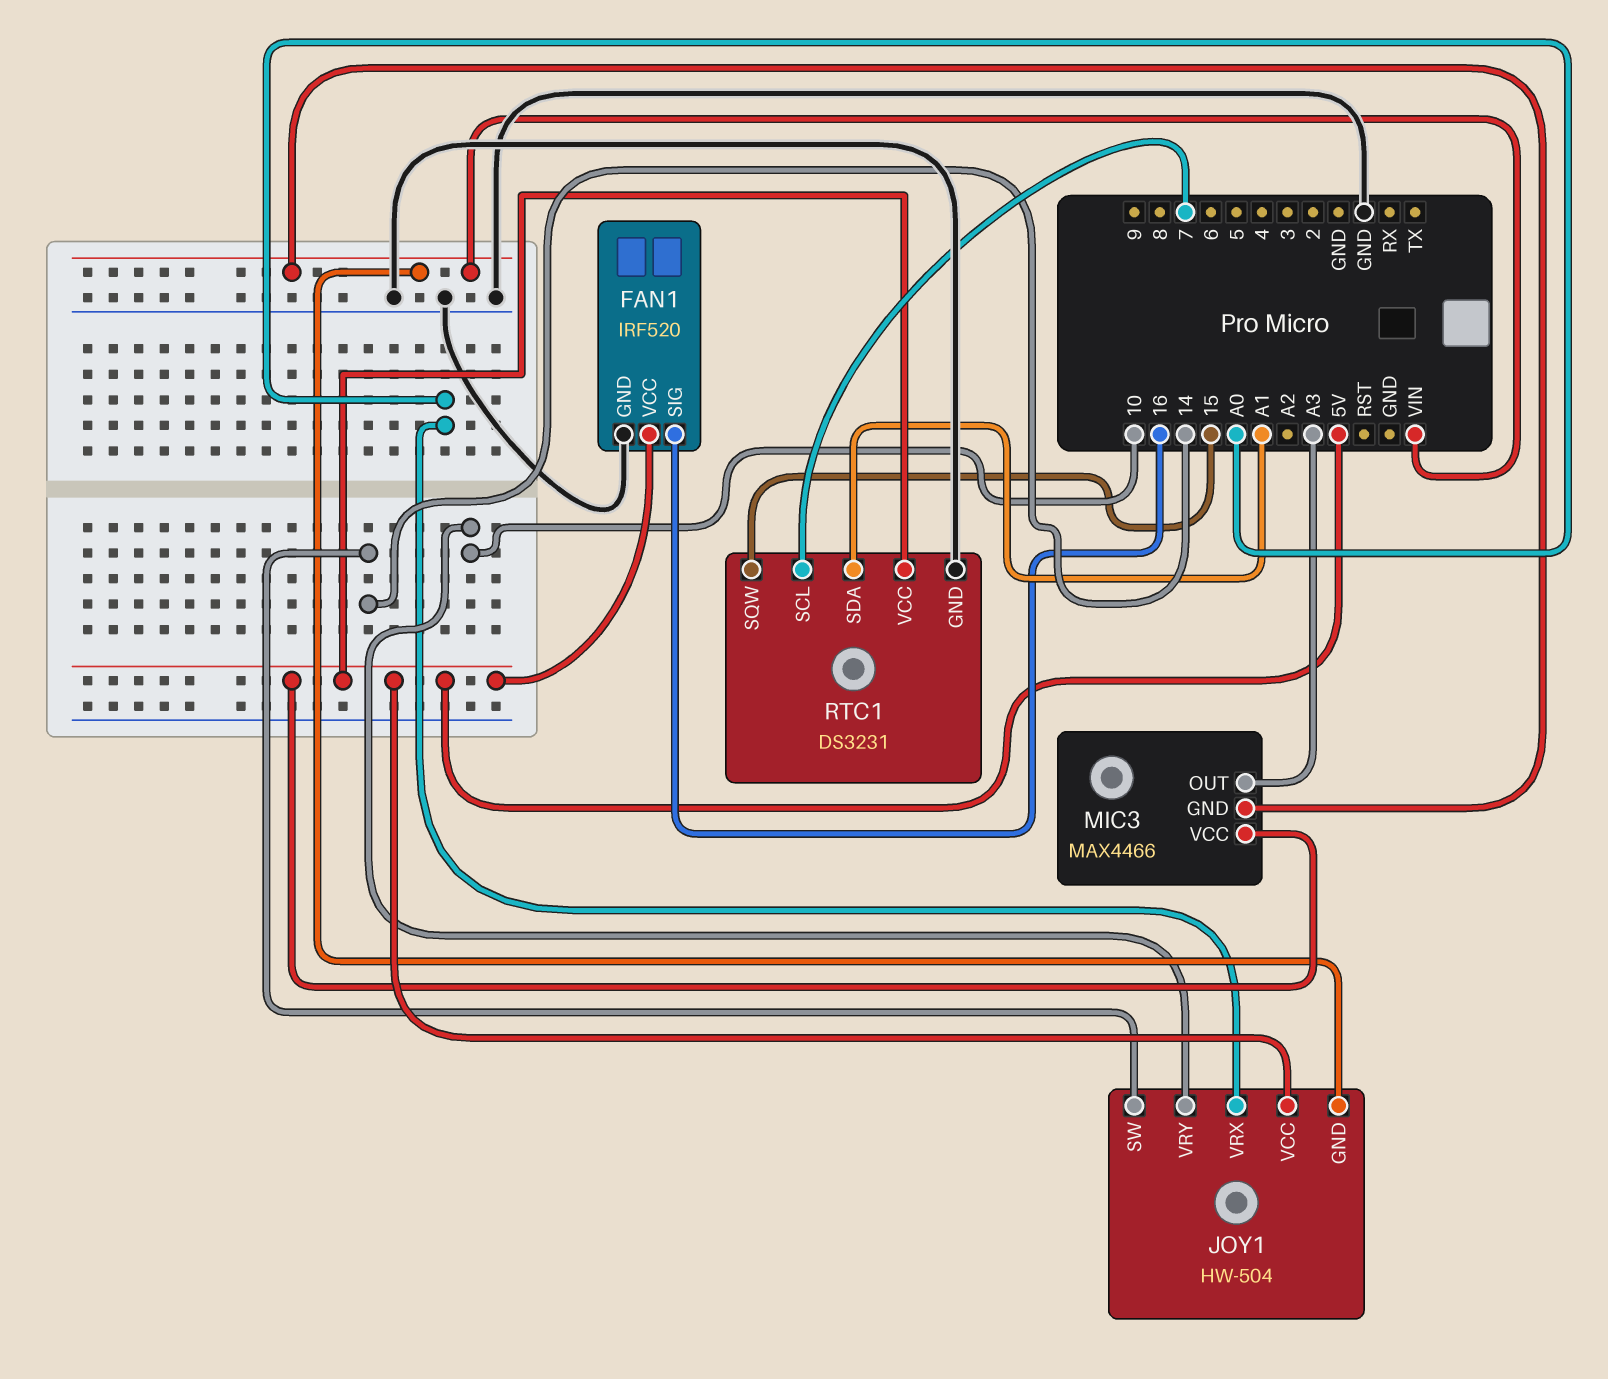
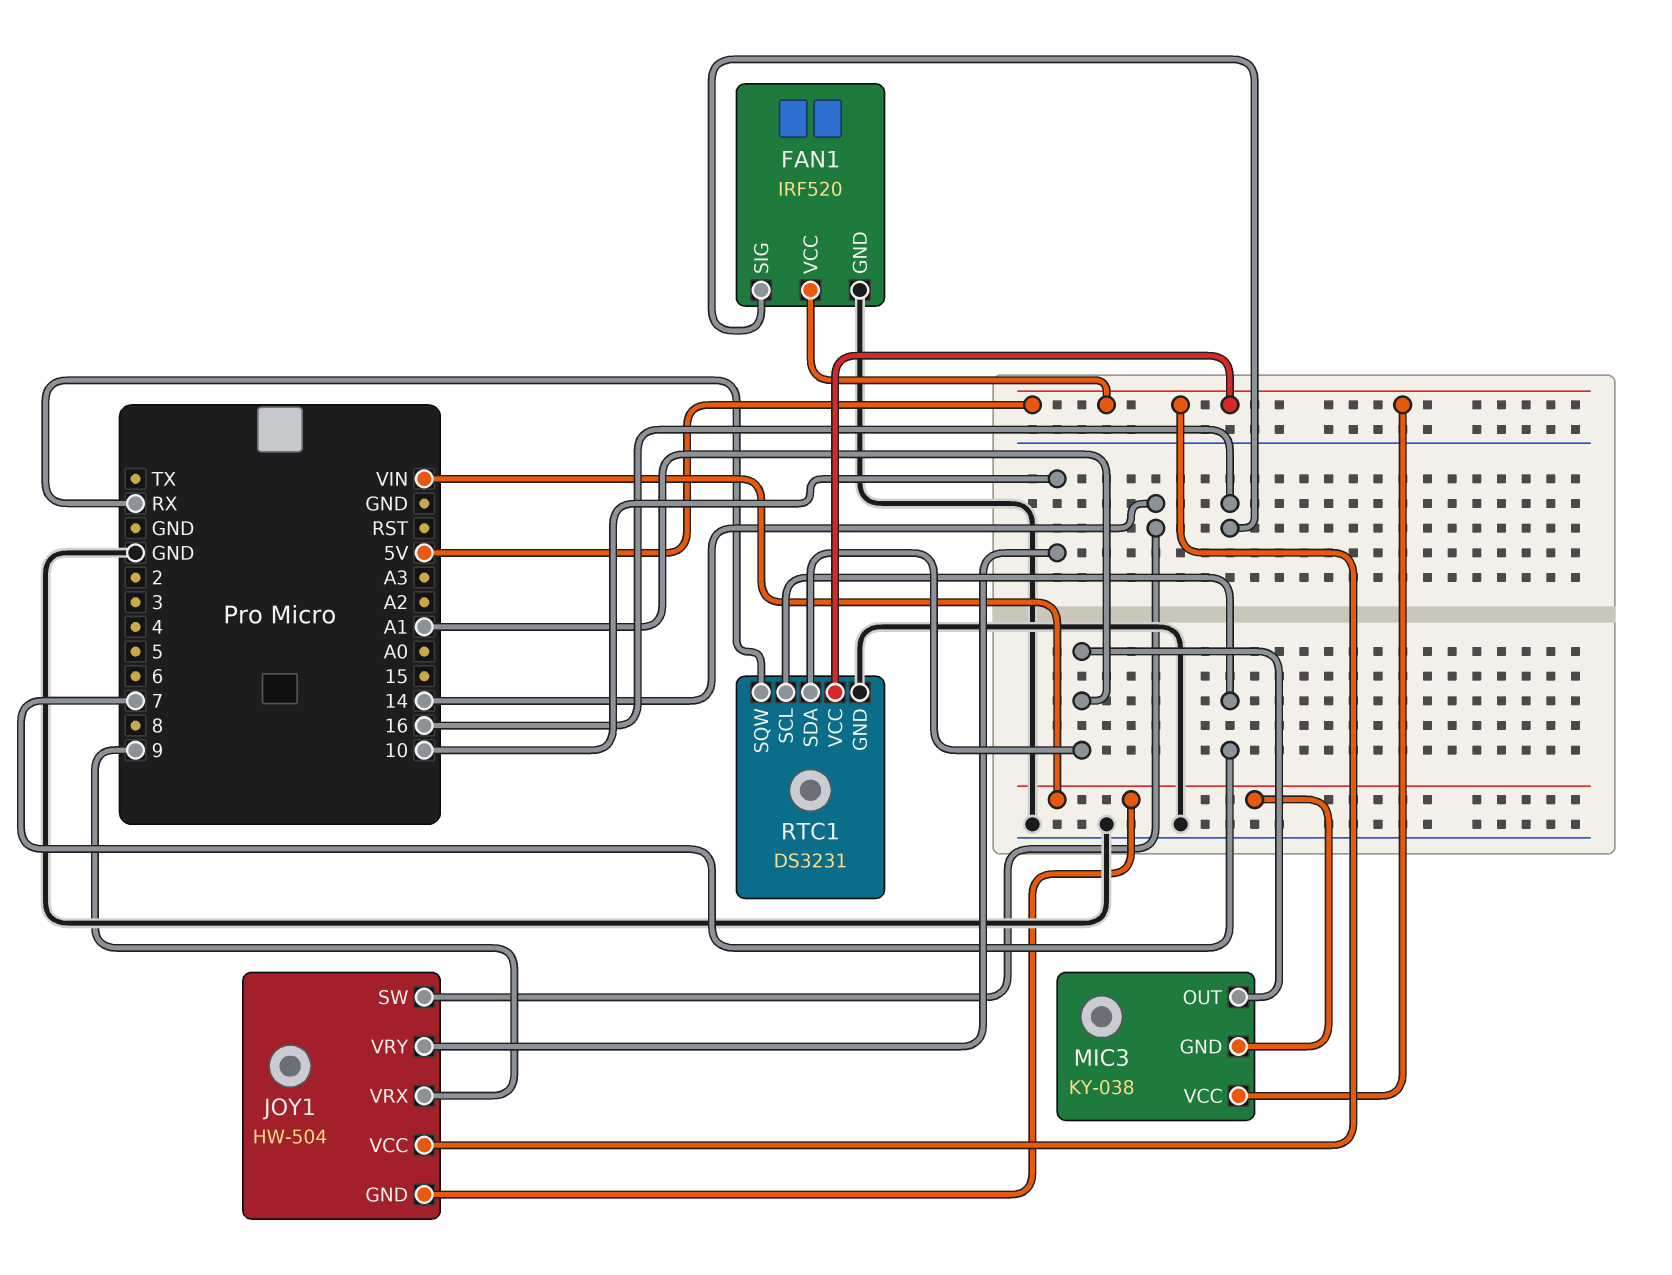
JOY1 pin VRX: A0 -> 9
MIC3: MAX4466 -> KY-038
MIC3 pin OUT: A3 -> A1
RTC1 pin SQW: 15 -> RX

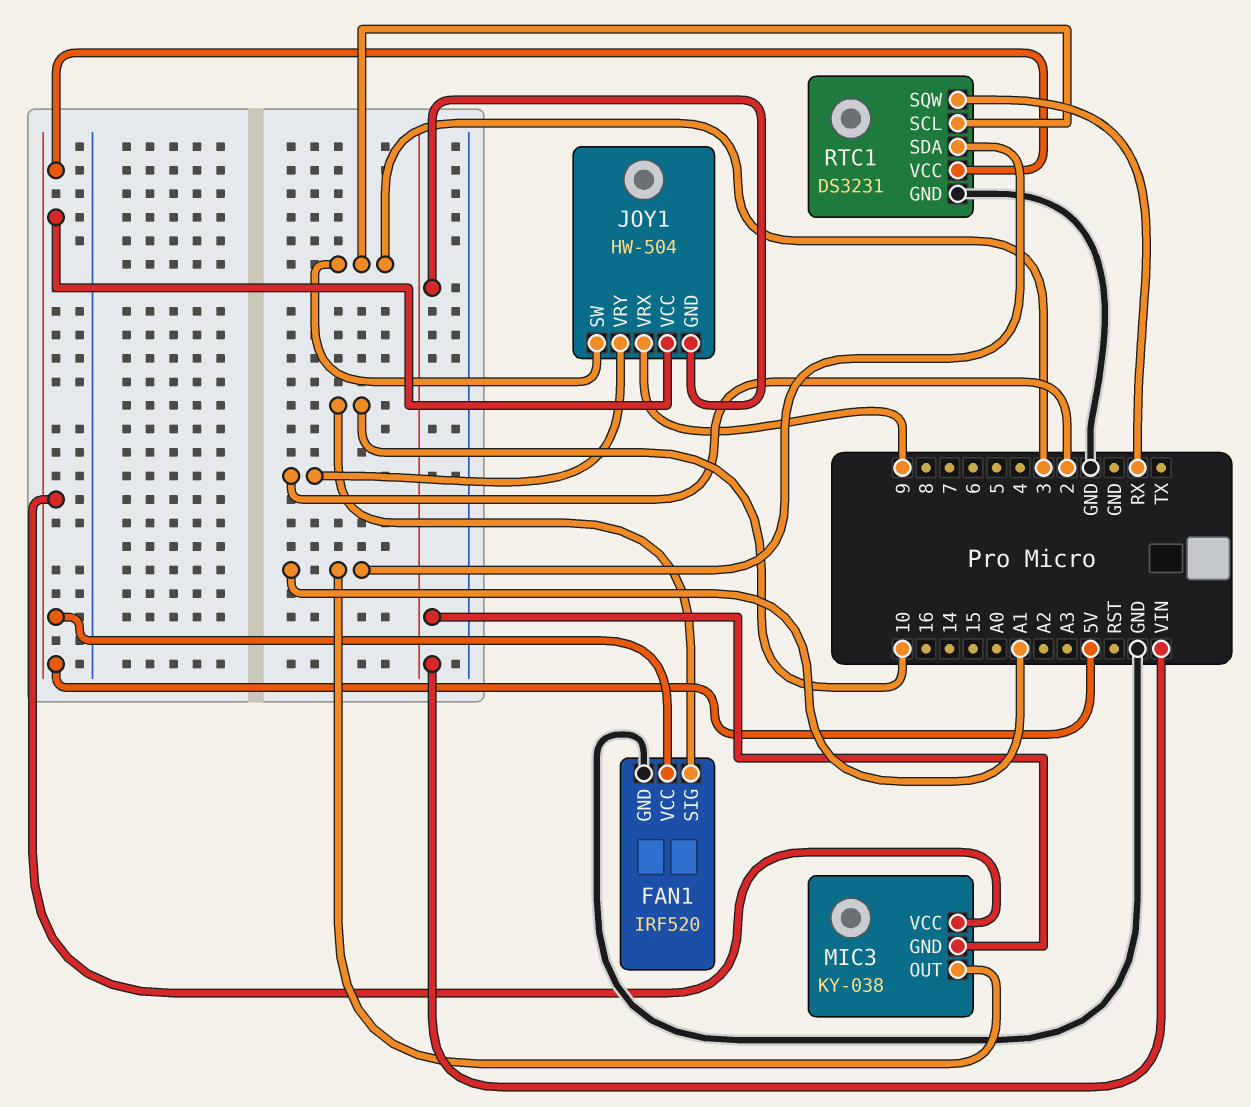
FAN1 pin SIG: 16 -> 10
JOY1 pin SW: 14 -> 3
JOY1 pin VRY: 10 -> 2
RTC1 pin SCL: 7 -> 3

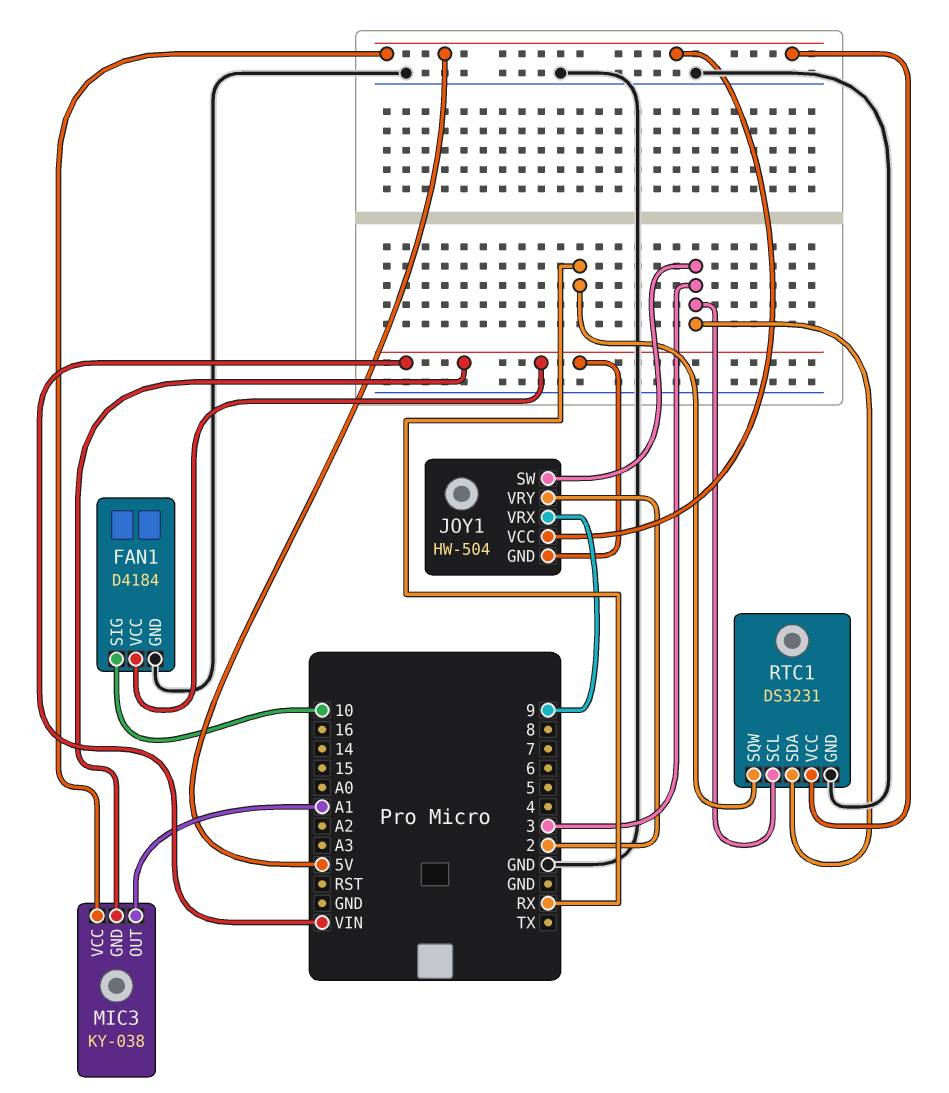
FAN1: IRF520 -> D4184
FAN1 pin VCC: 5V -> VIN
RTC1 pin SDA: A1 -> 3

